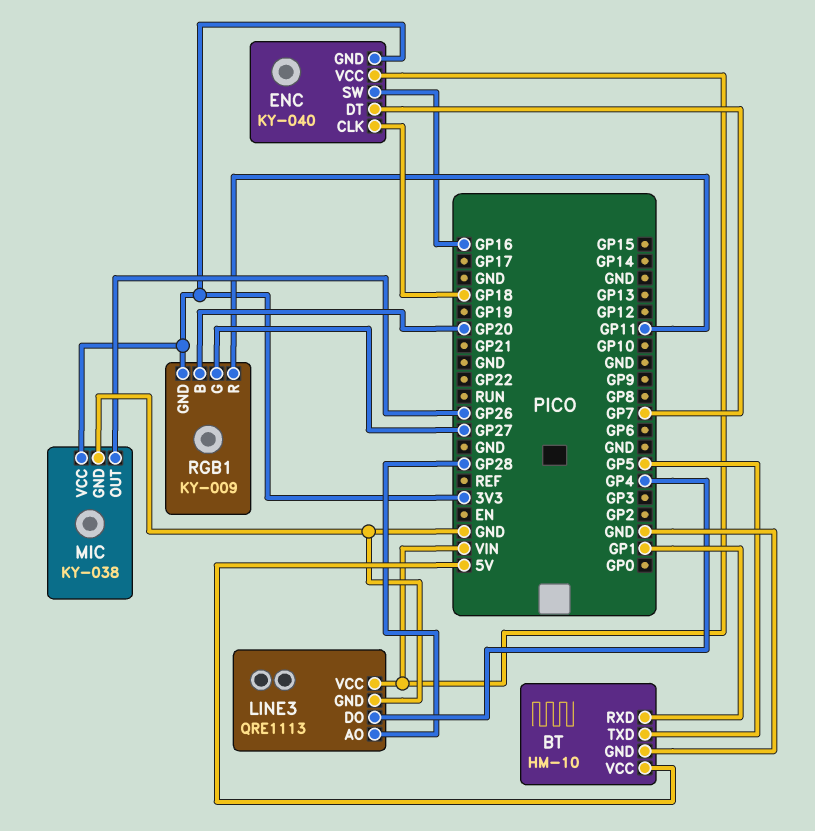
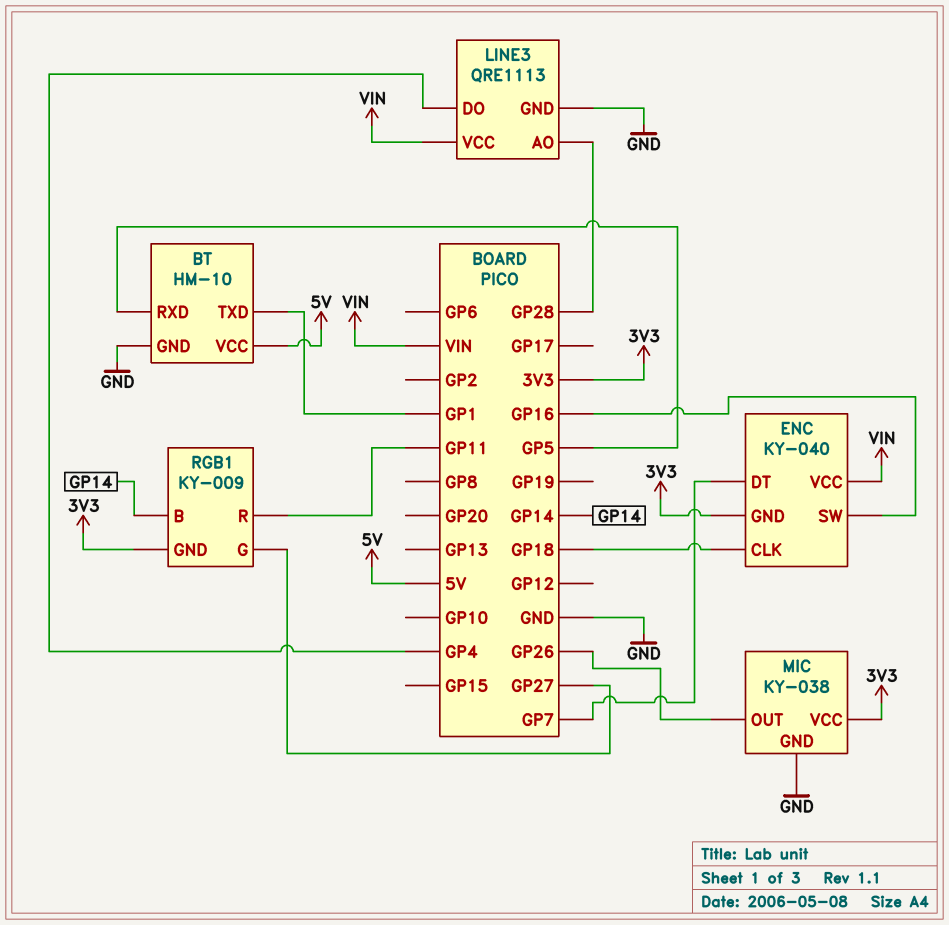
BT pin RXD: GP1 -> GP5
BT pin TXD: GP5 -> GP1
RGB1 pin B: GP20 -> GP14

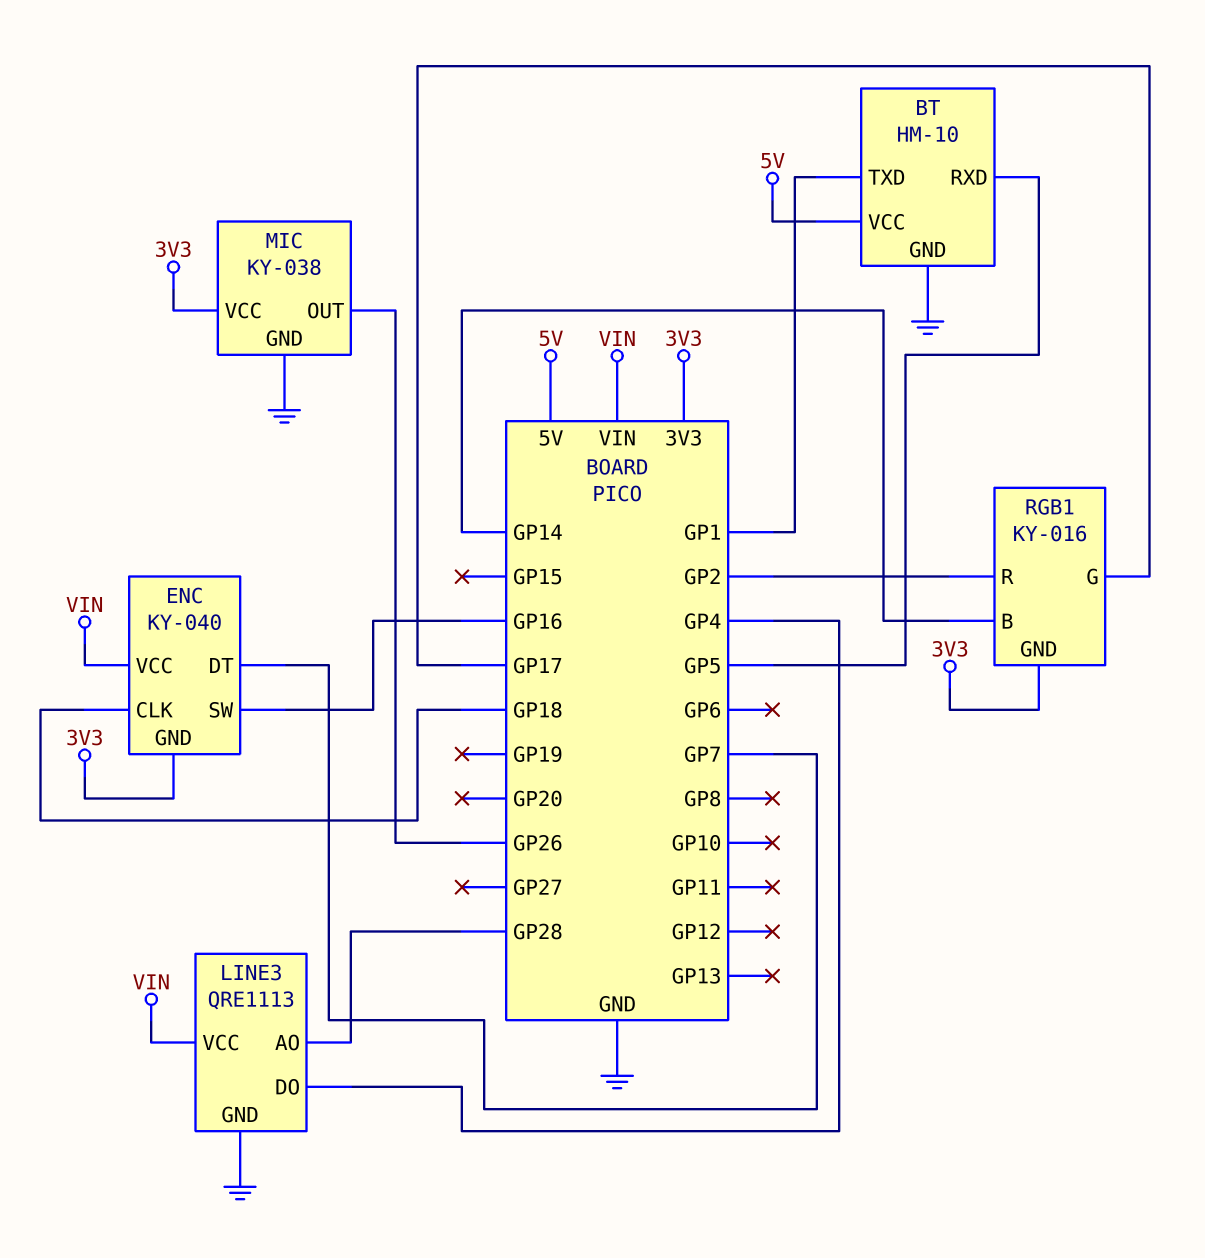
RGB1: KY-009 -> KY-016
RGB1 pin G: GP27 -> GP17
RGB1 pin R: GP11 -> GP2

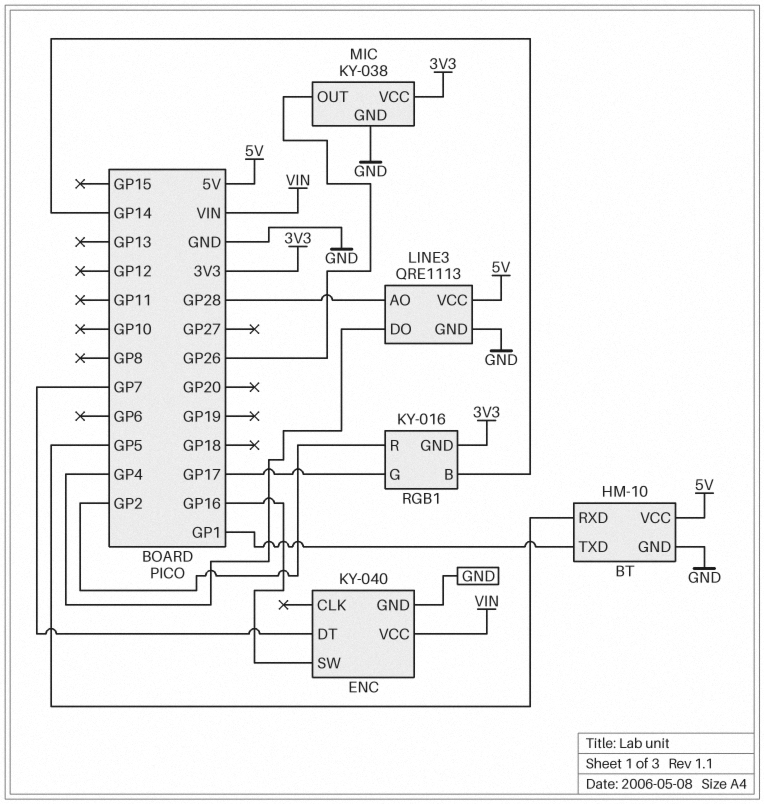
ENC pin CLK: GP18 -> none
ENC pin GND: 3V3 -> GND
LINE3 pin VCC: VIN -> 5V

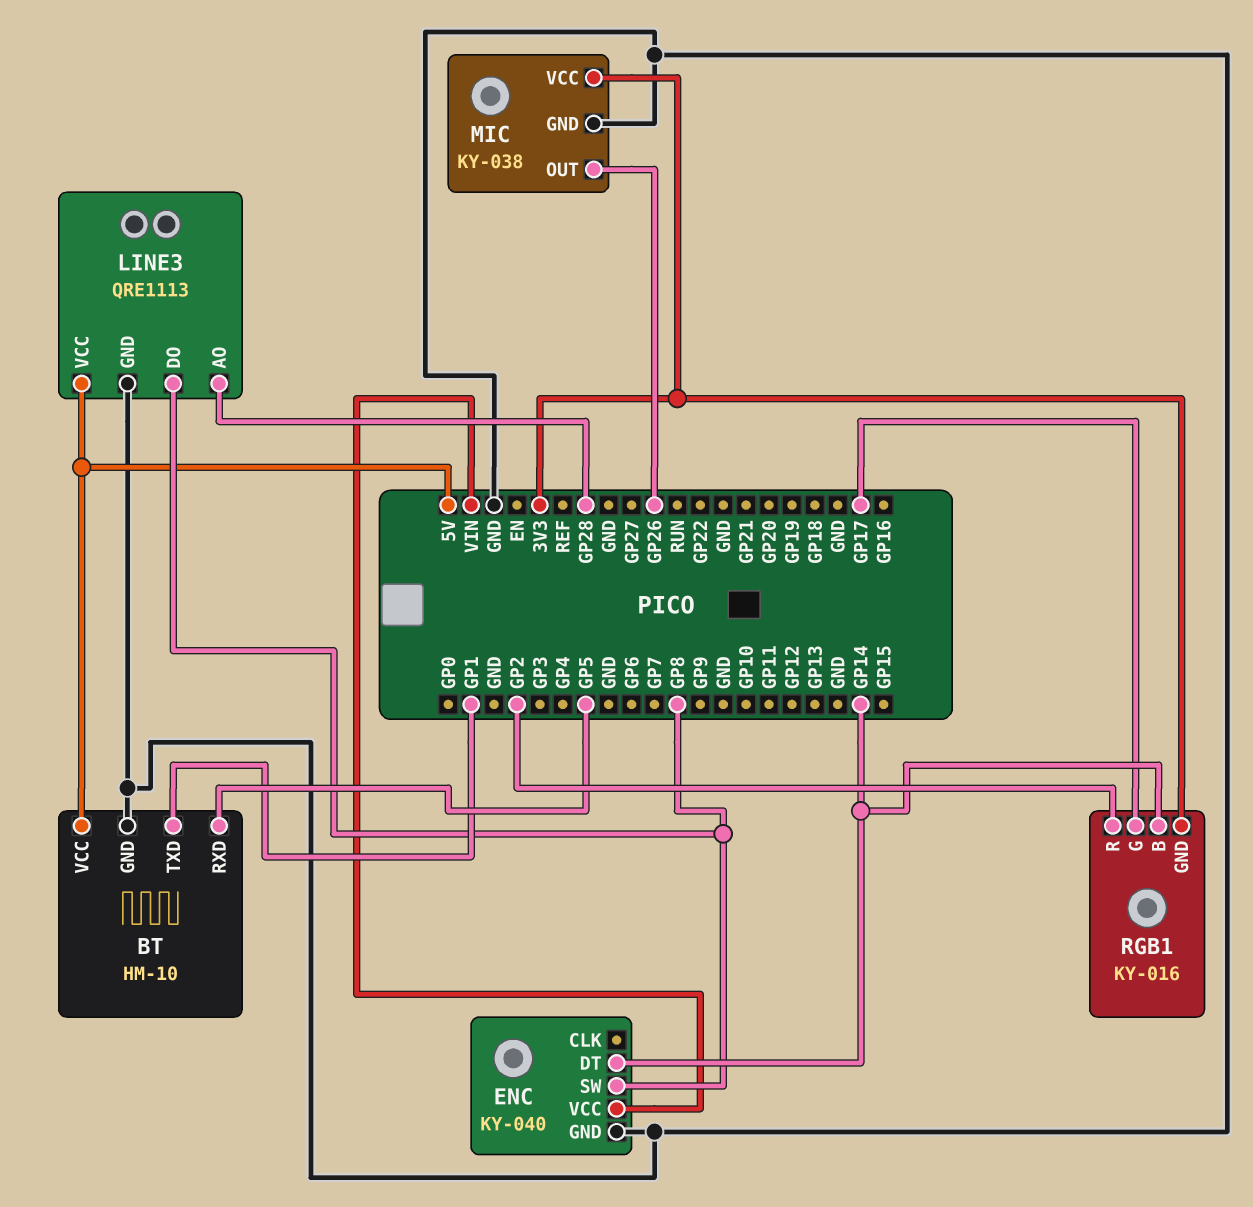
ENC pin DT: GP7 -> GP14
ENC pin SW: GP16 -> GP8
LINE3 pin DO: GP4 -> GP8

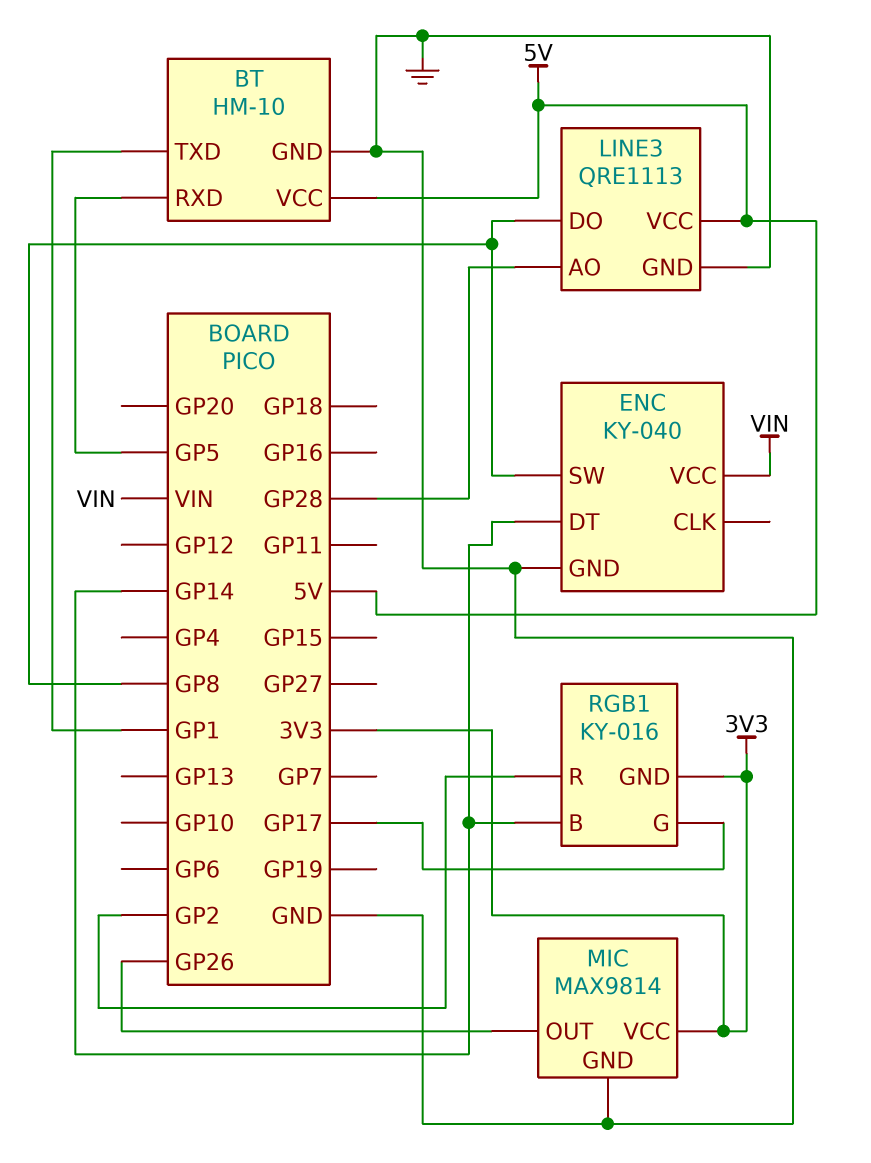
MIC: KY-038 -> MAX9814

